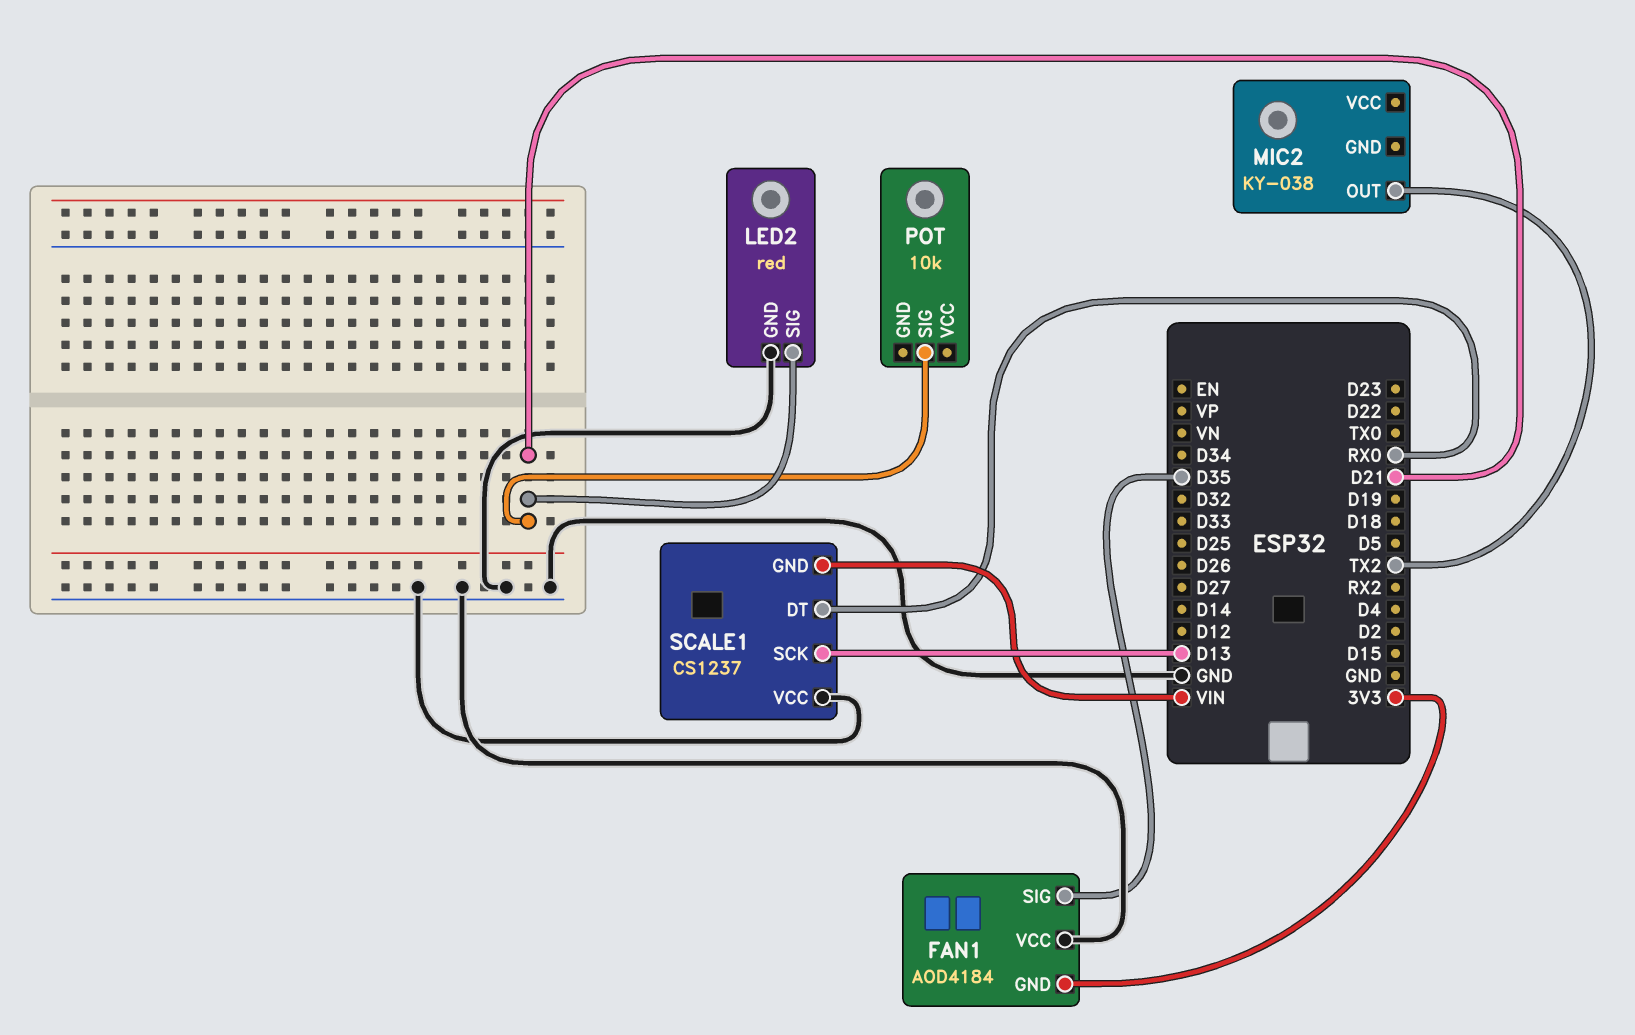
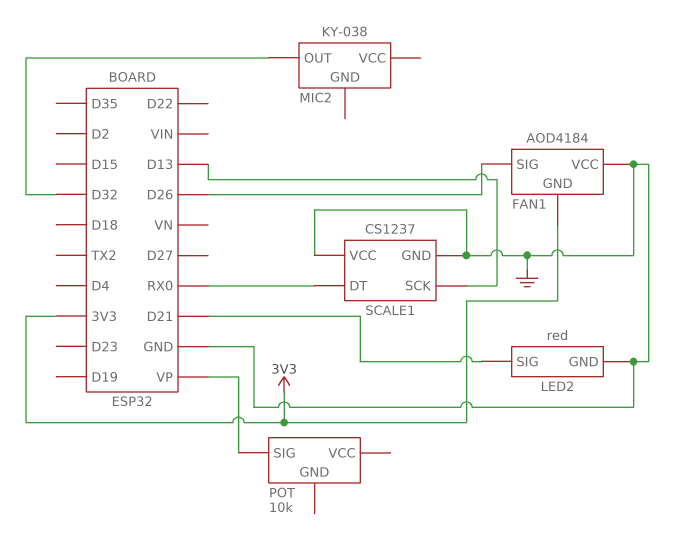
FAN1 pin SIG: D35 -> D26
MIC2 pin OUT: TX2 -> D32
POT pin SIG: D21 -> VP
SCALE1 pin GND: VIN -> GND

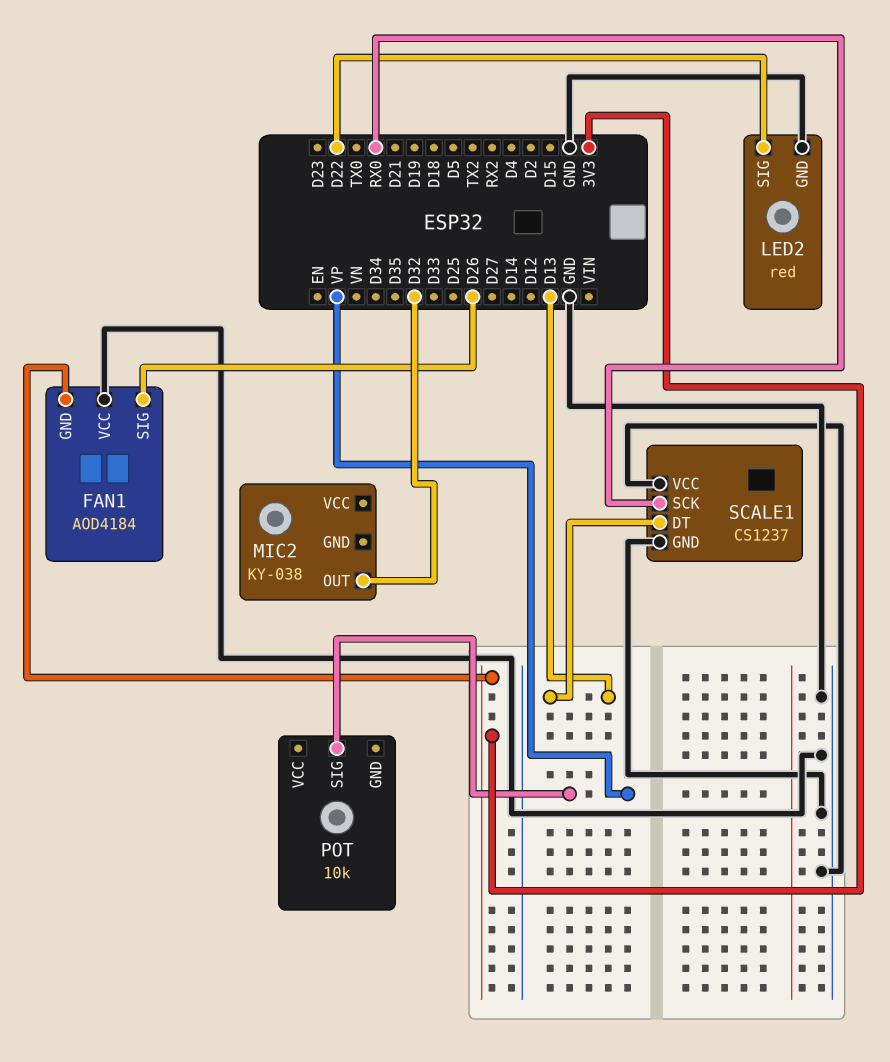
LED2 pin SIG: D21 -> D22
SCALE1 pin DT: RX0 -> D13
SCALE1 pin SCK: D13 -> RX0

